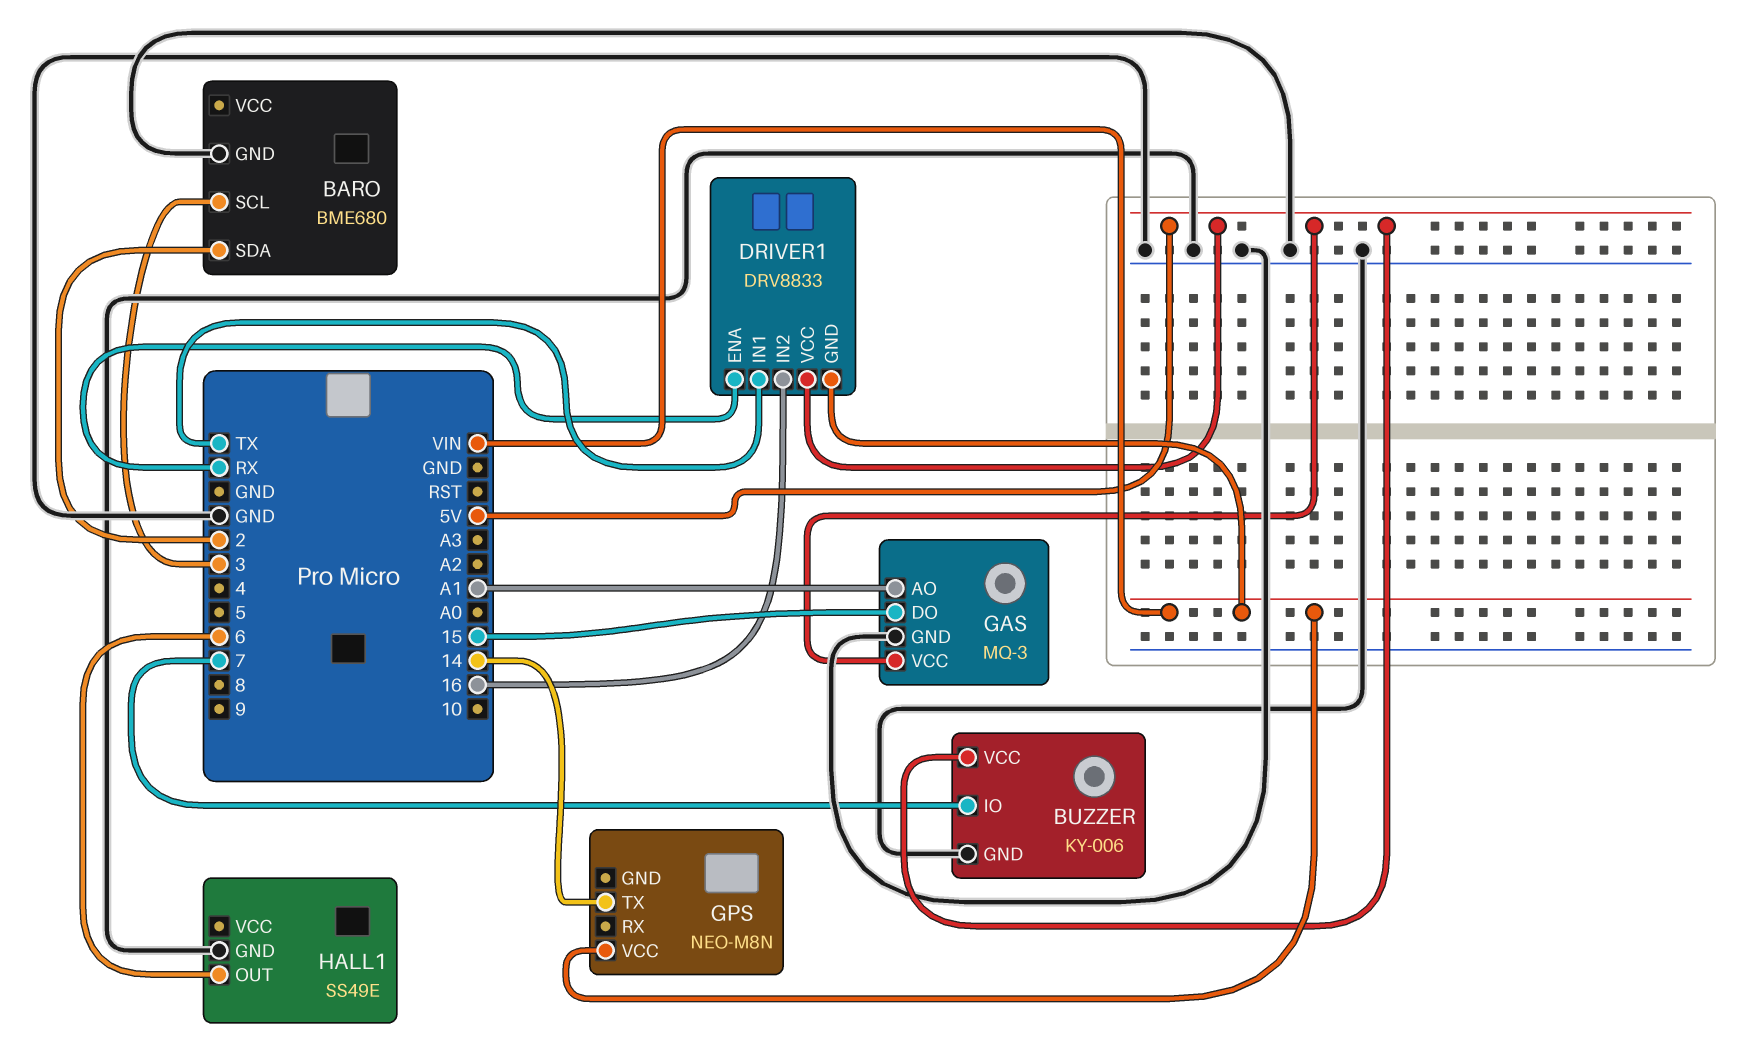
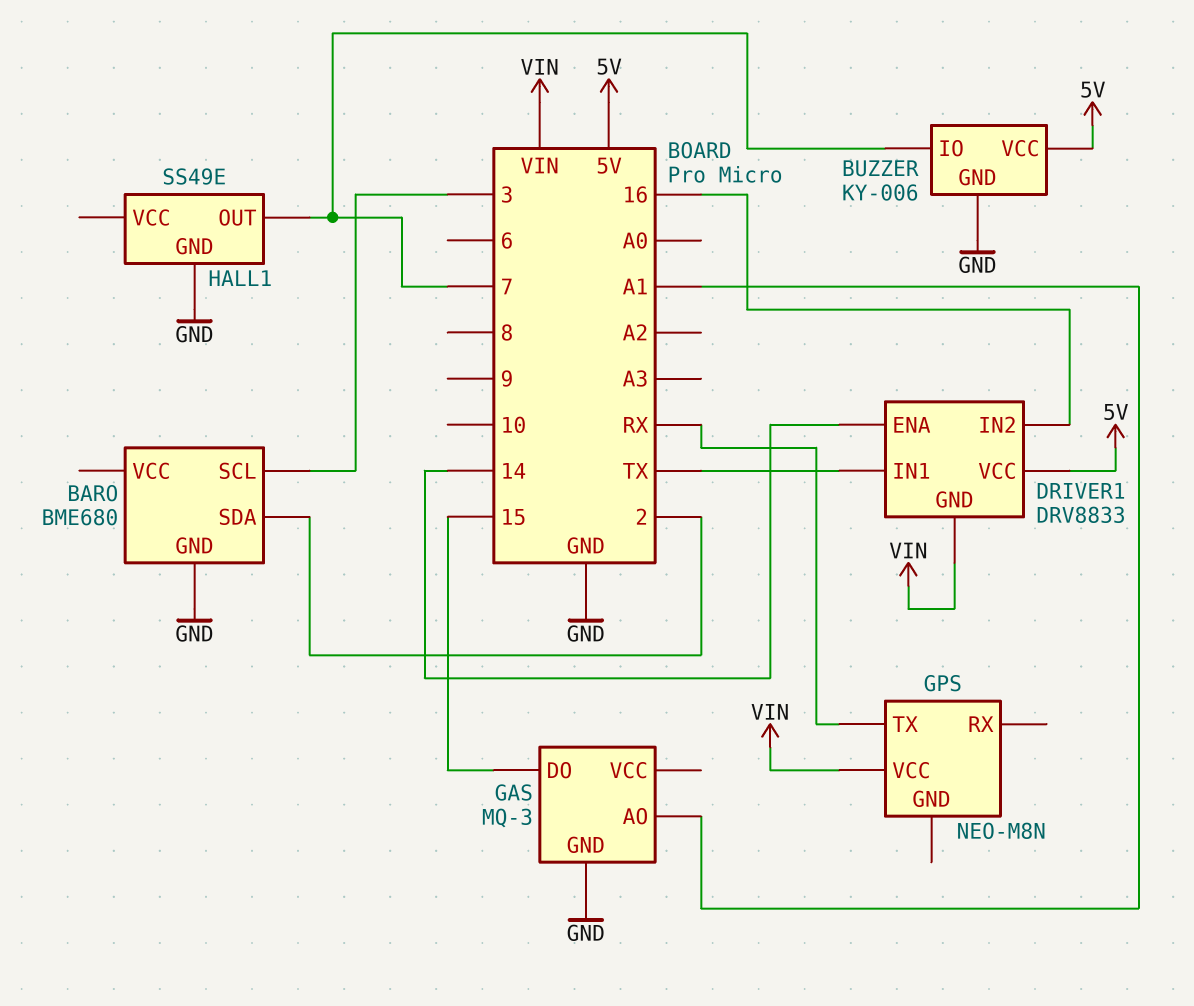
DRIVER1 pin ENA: RX -> 14
GAS pin VCC: 5V -> none
GPS pin TX: 14 -> RX
HALL1 pin OUT: 6 -> 7

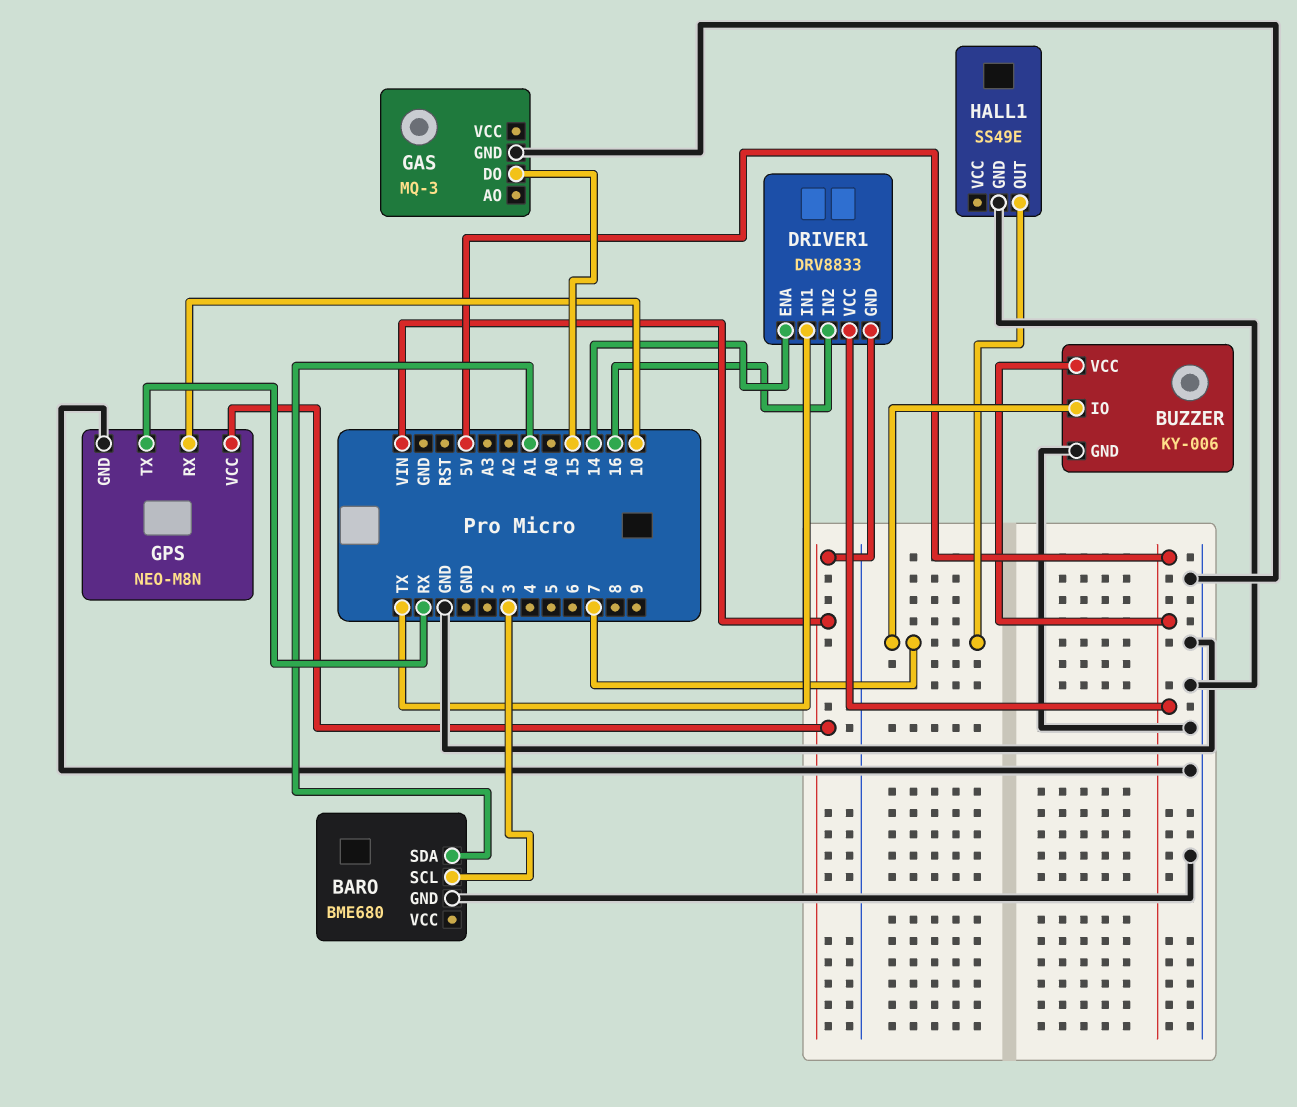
BARO pin SDA: 2 -> A1
GAS pin AO: A1 -> none
GPS pin GND: none -> GND
GPS pin RX: none -> 10

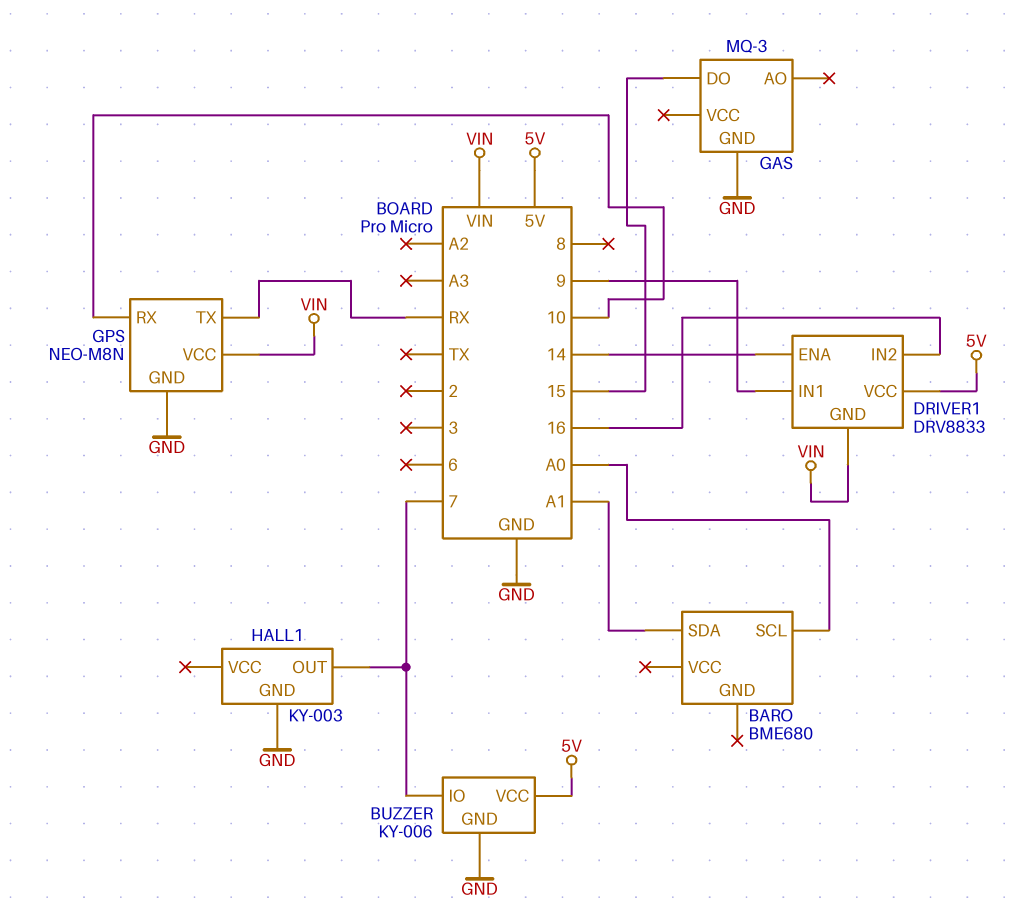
BARO pin GND: GND -> none
BARO pin SCL: 3 -> A0
DRIVER1 pin IN1: TX -> 9
HALL1: SS49E -> KY-003

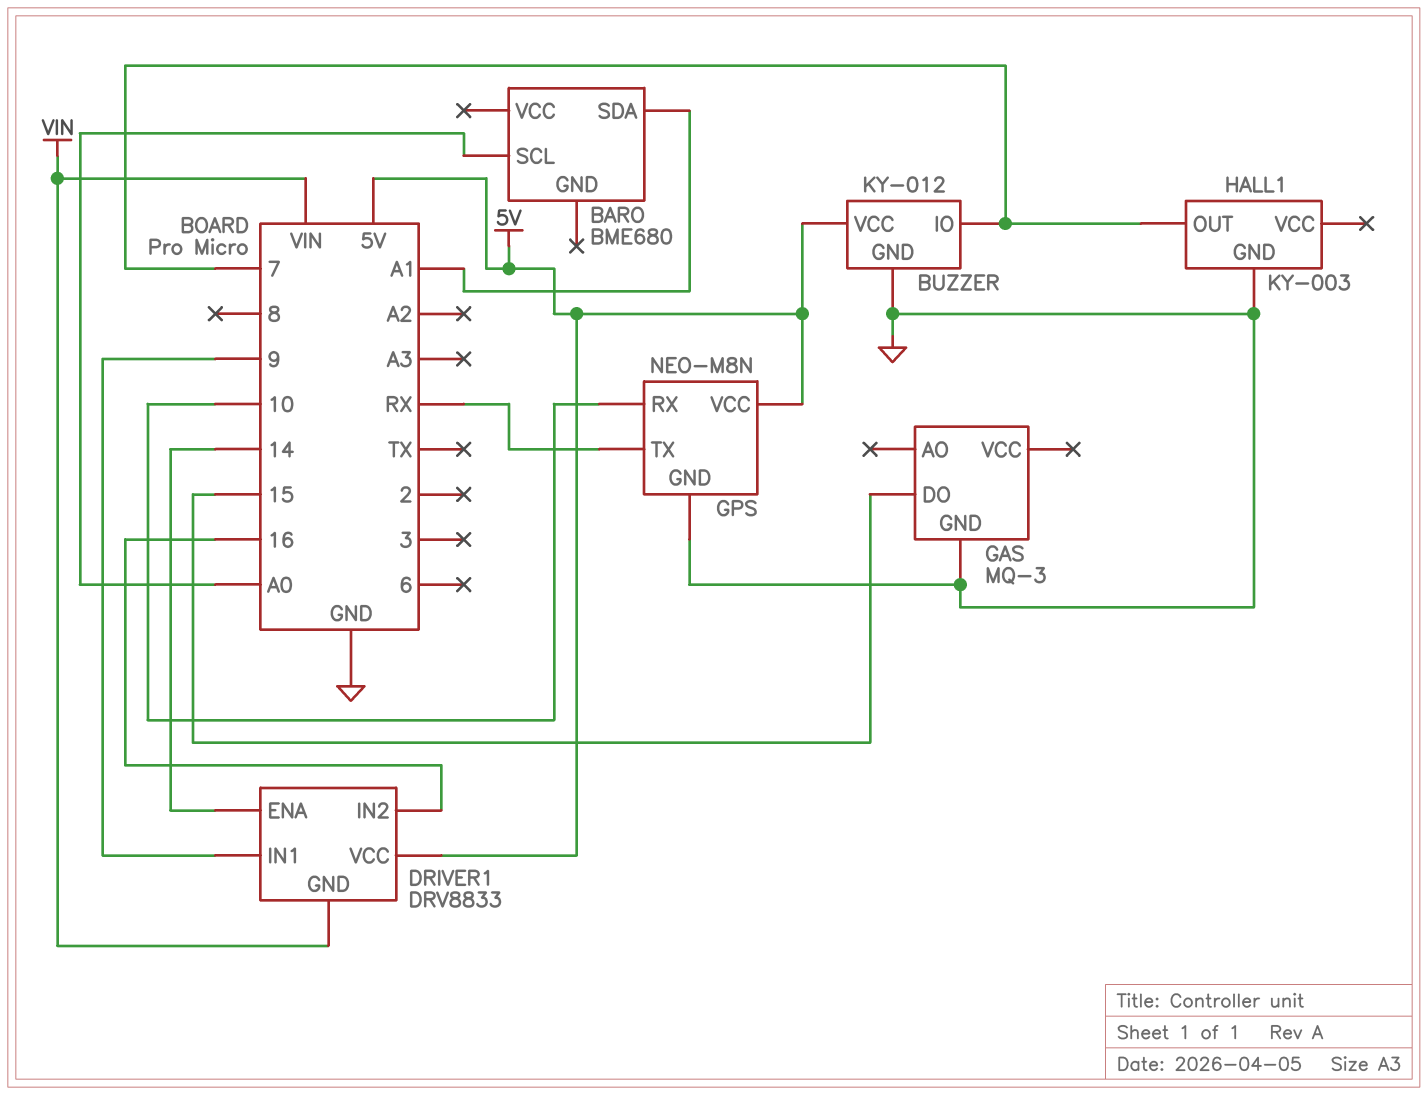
BUZZER: KY-006 -> KY-012
GPS pin VCC: VIN -> 5V

